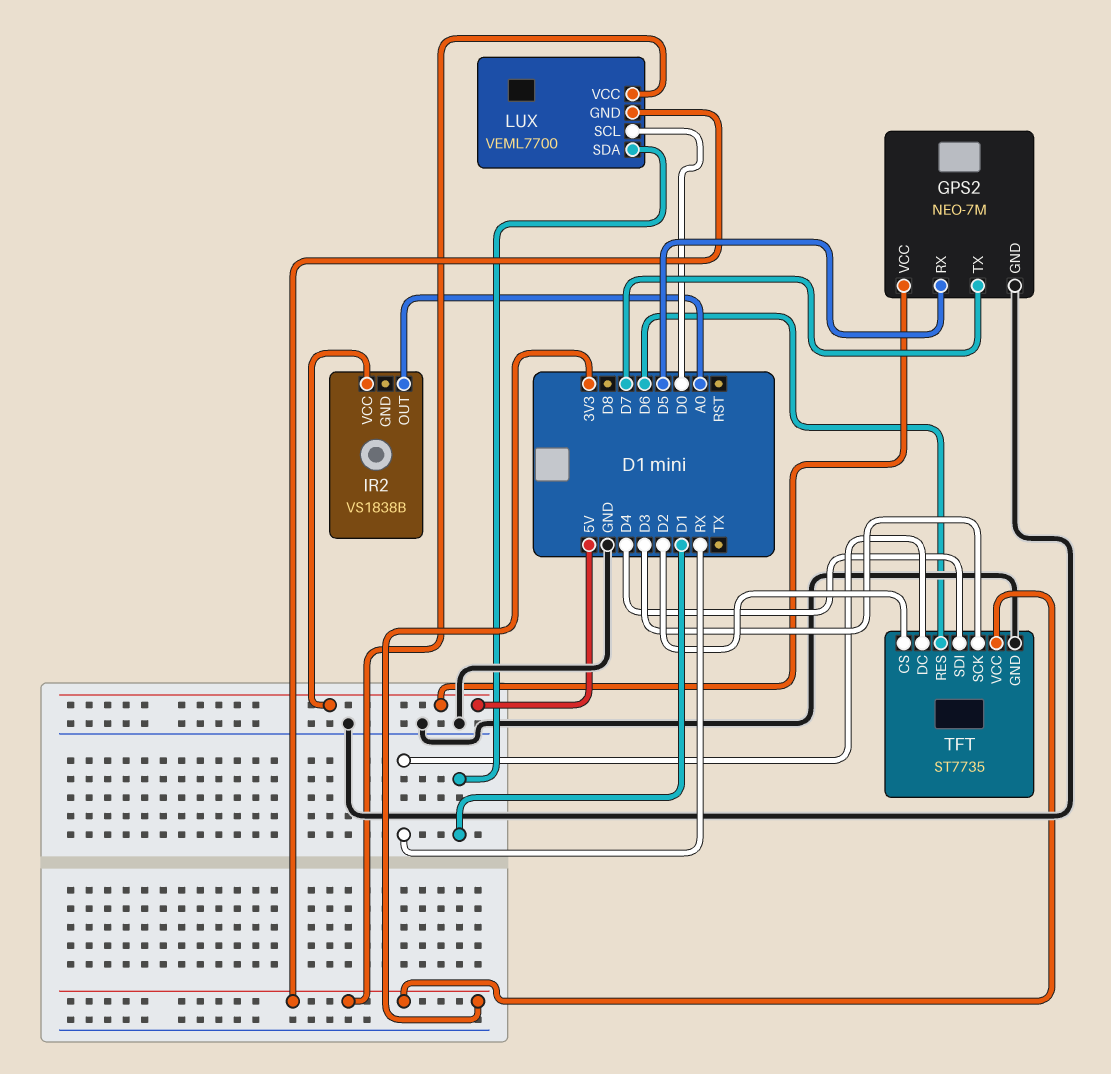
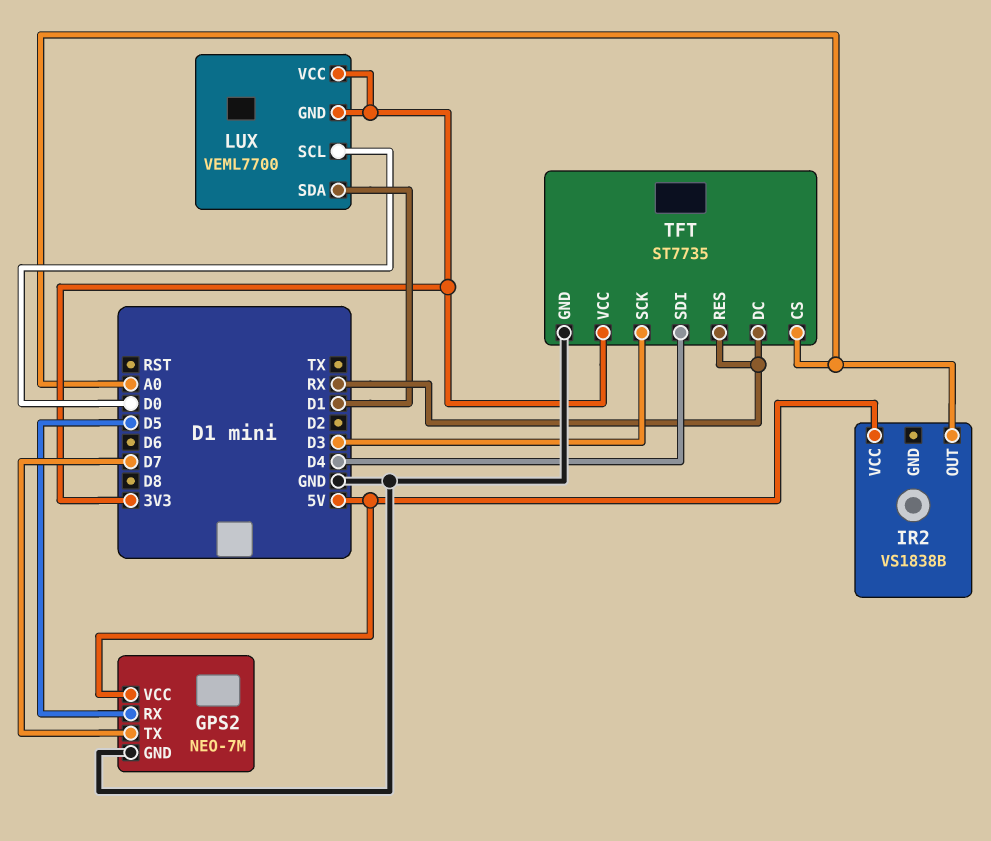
TFT pin CS: D2 -> A0
TFT pin RES: D6 -> RX

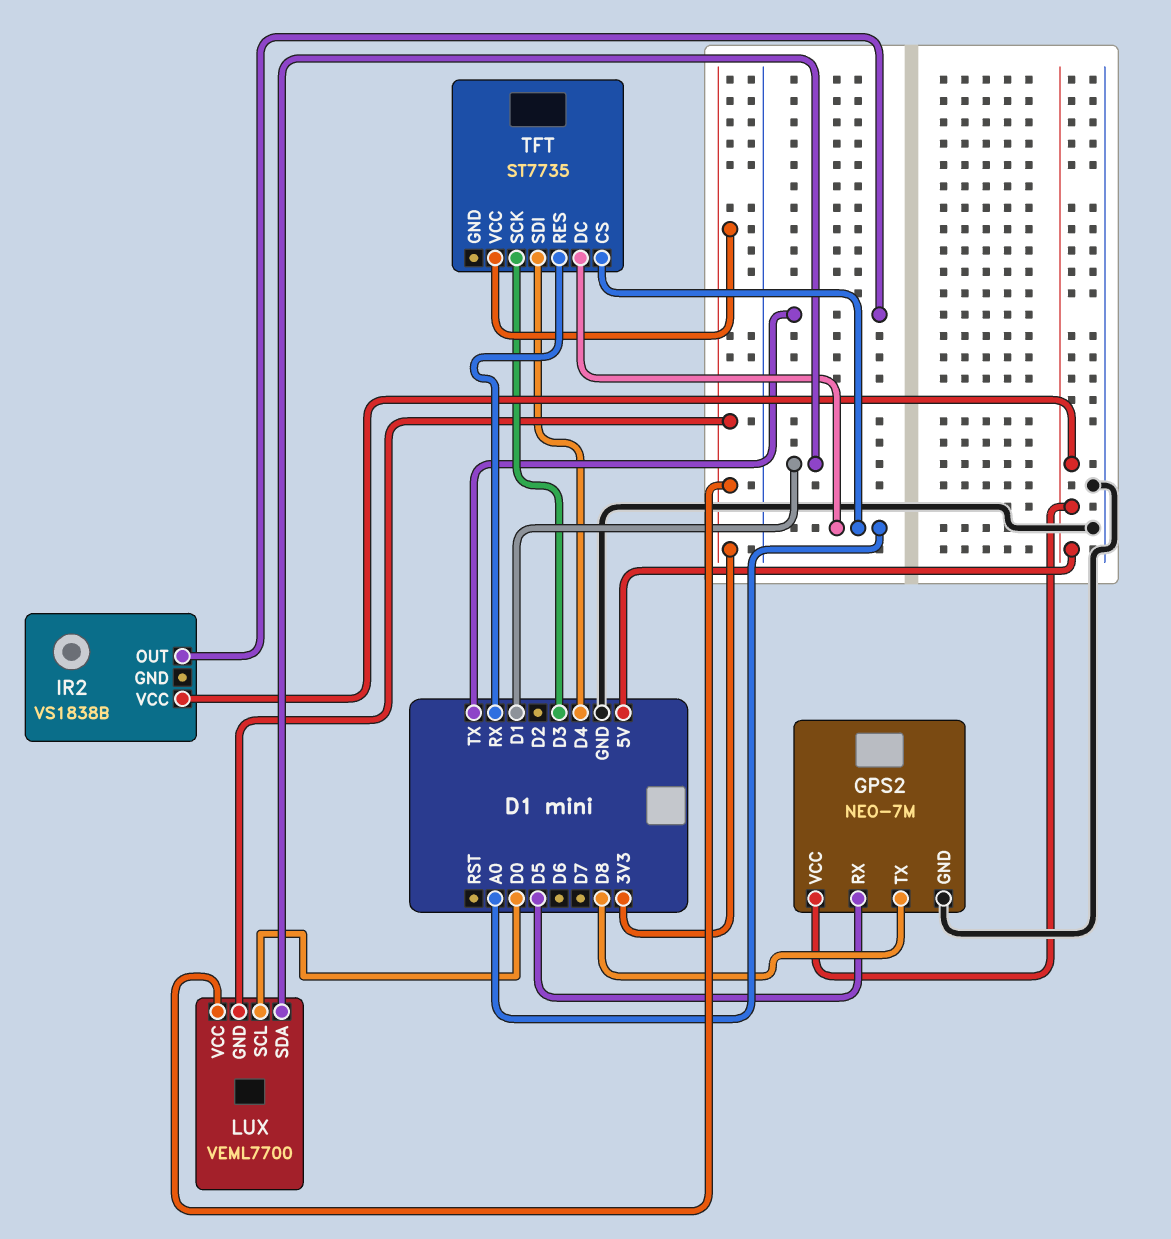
GPS2 pin TX: D7 -> D8
IR2 pin OUT: A0 -> TX
TFT pin DC: RX -> A0
TFT pin GND: GND -> none

